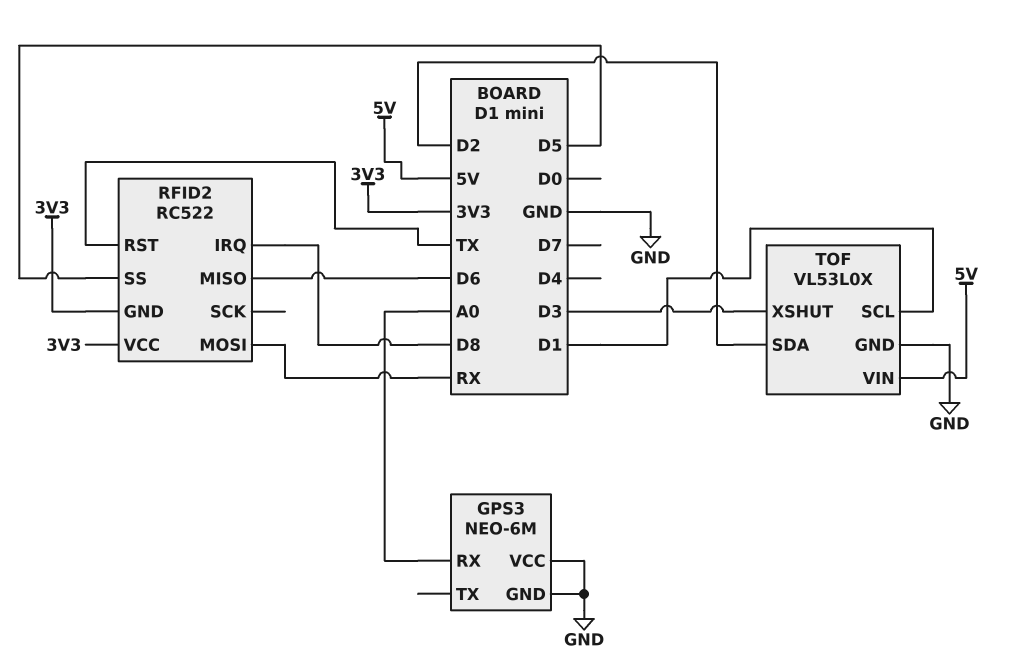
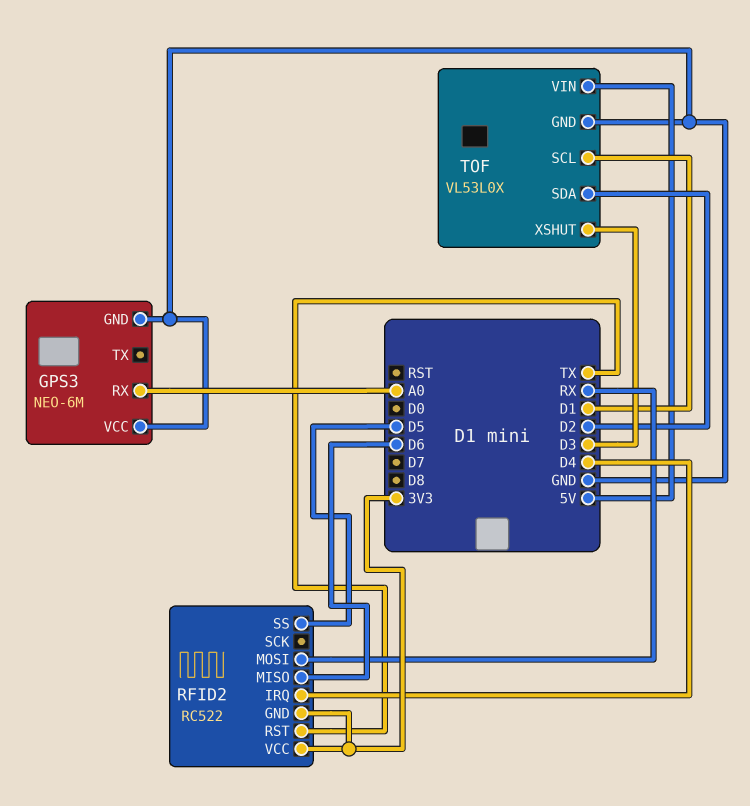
RFID2 pin IRQ: D8 -> D4

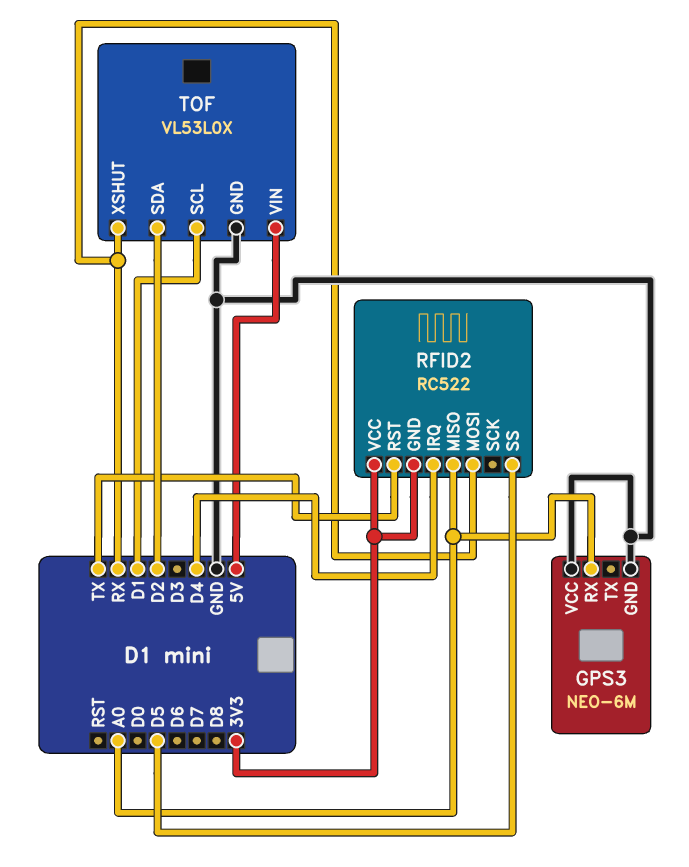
RFID2 pin MISO: D6 -> A0
TOF pin XSHUT: D3 -> RX

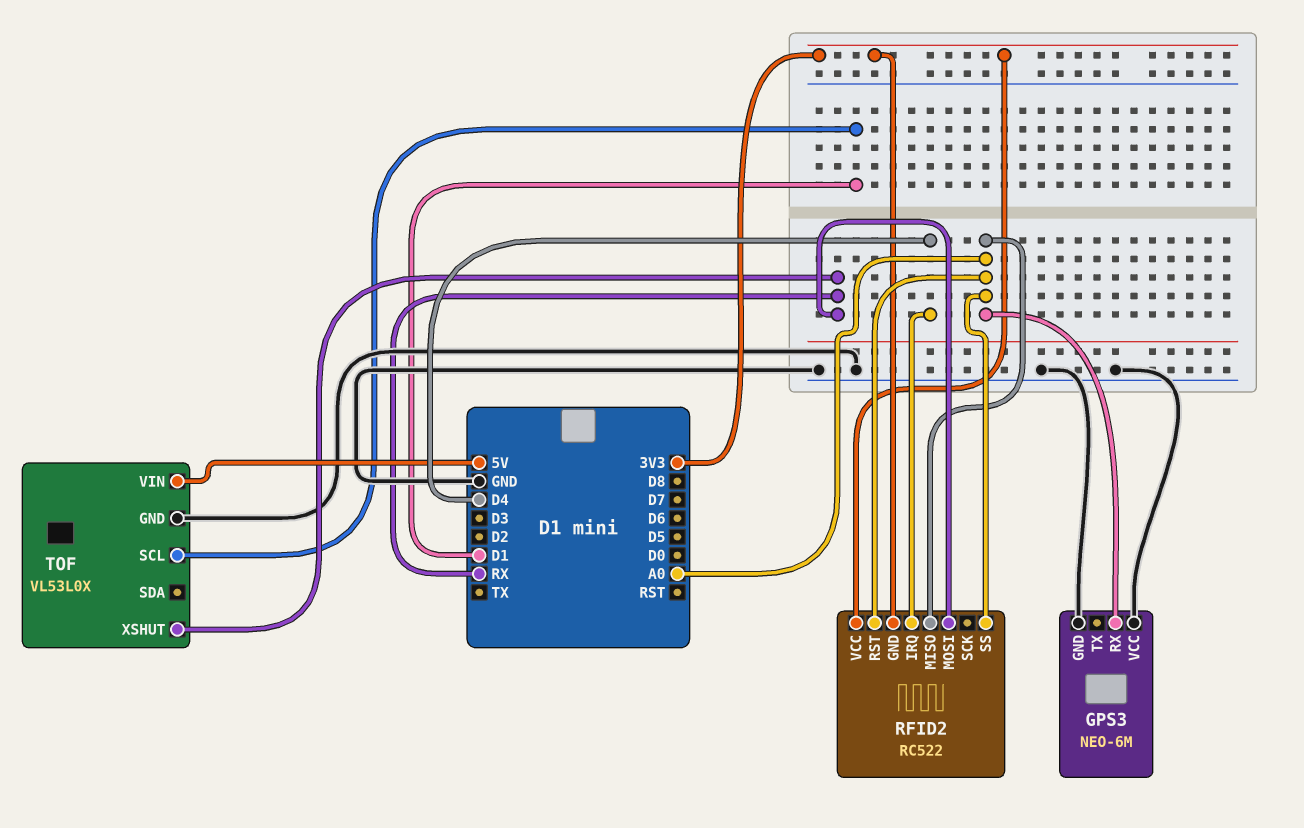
RFID2 pin RST: TX -> A0
RFID2 pin SS: D5 -> A0
TOF pin SDA: D2 -> none

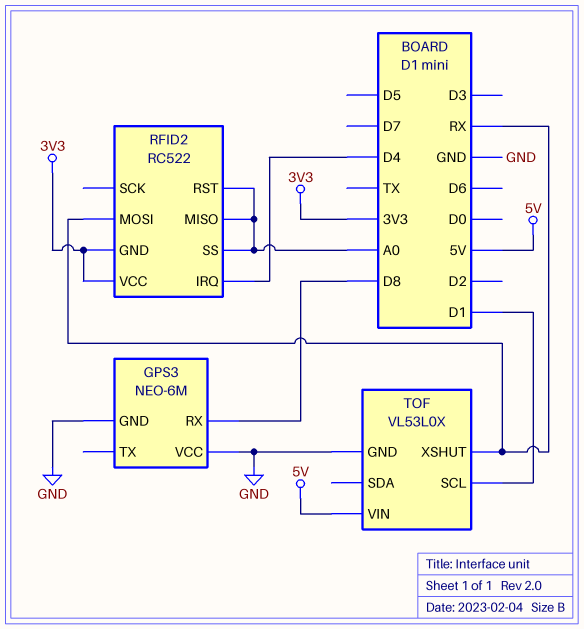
GPS3 pin RX: A0 -> D8

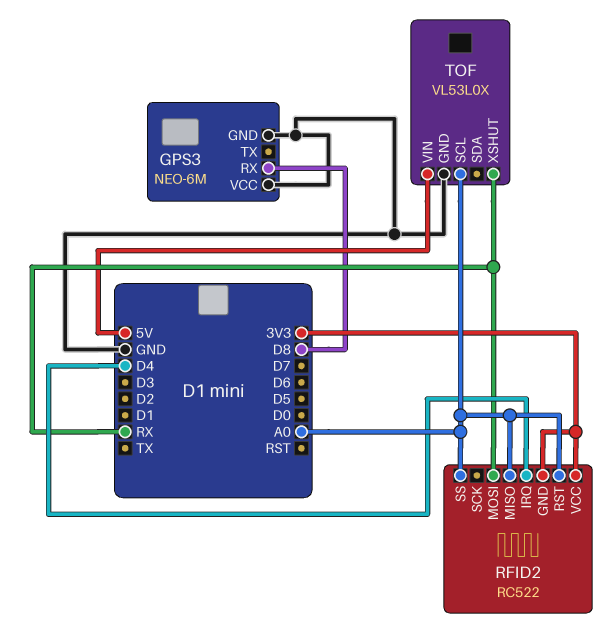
TOF pin SCL: D1 -> A0

